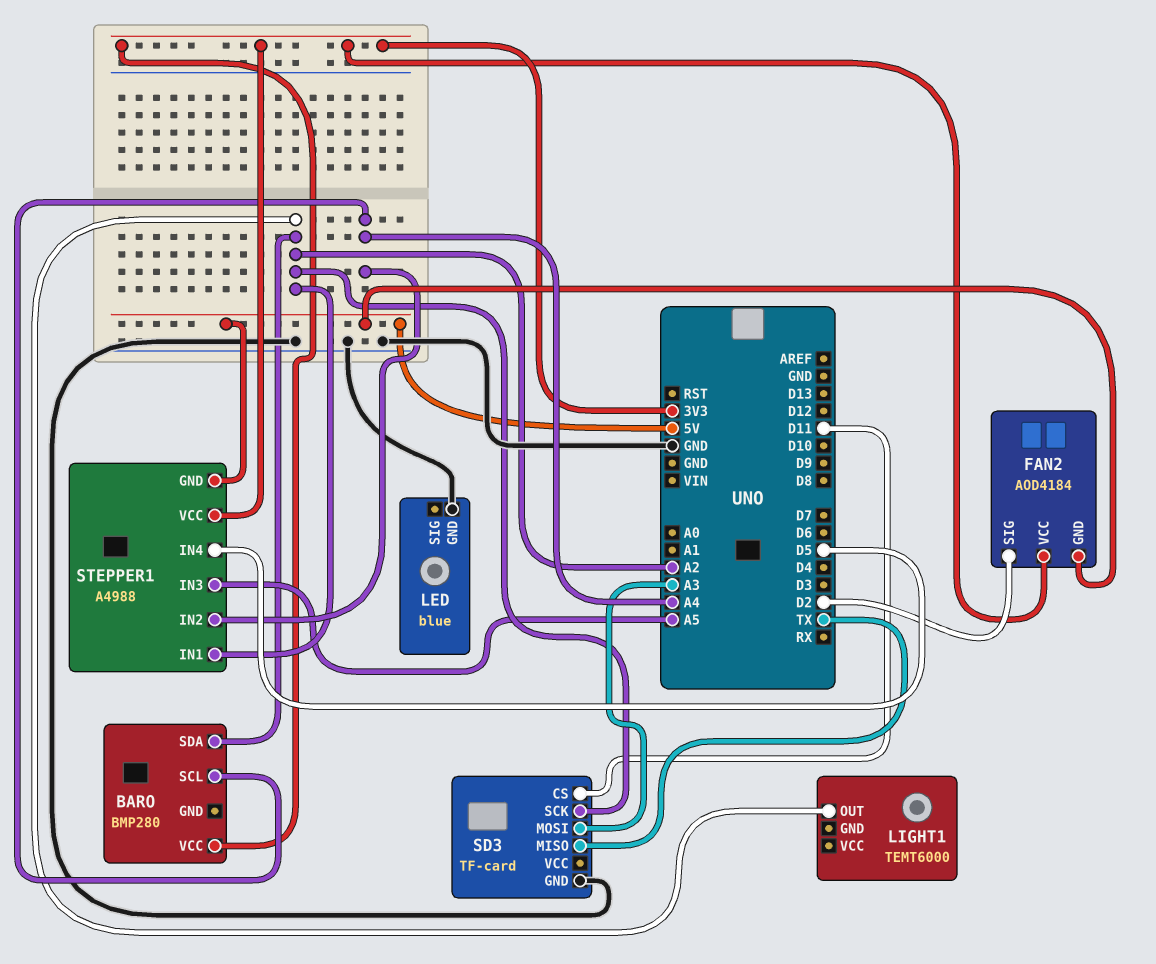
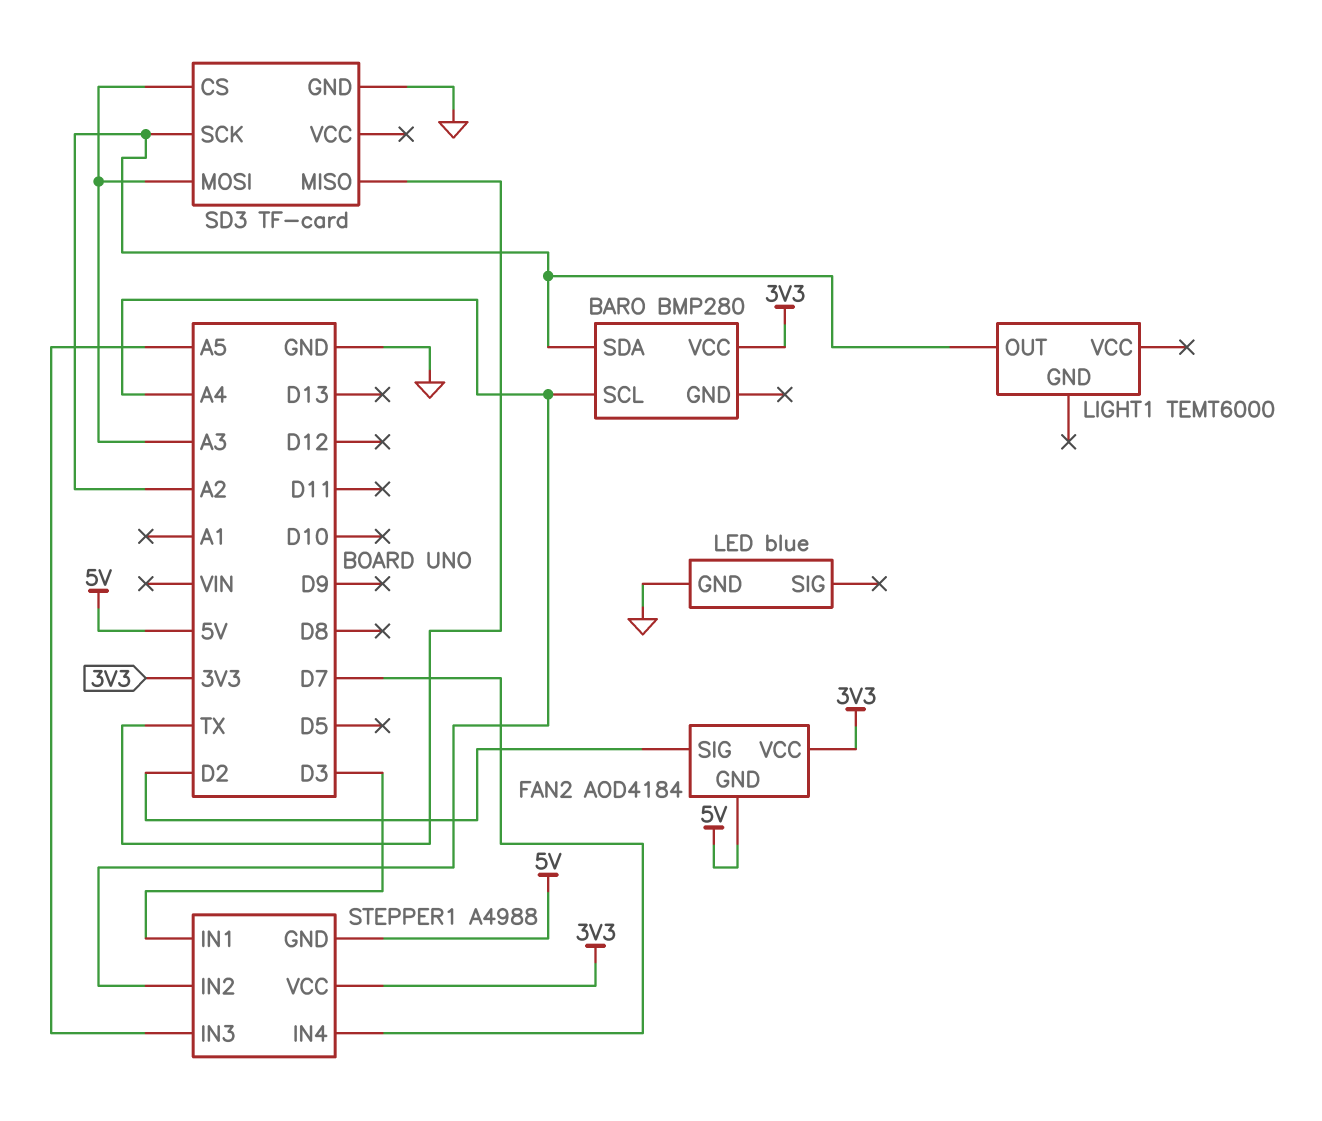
SD3 pin CS: D11 -> A3
STEPPER1 pin IN1: A2 -> D3
STEPPER1 pin IN4: D5 -> D7

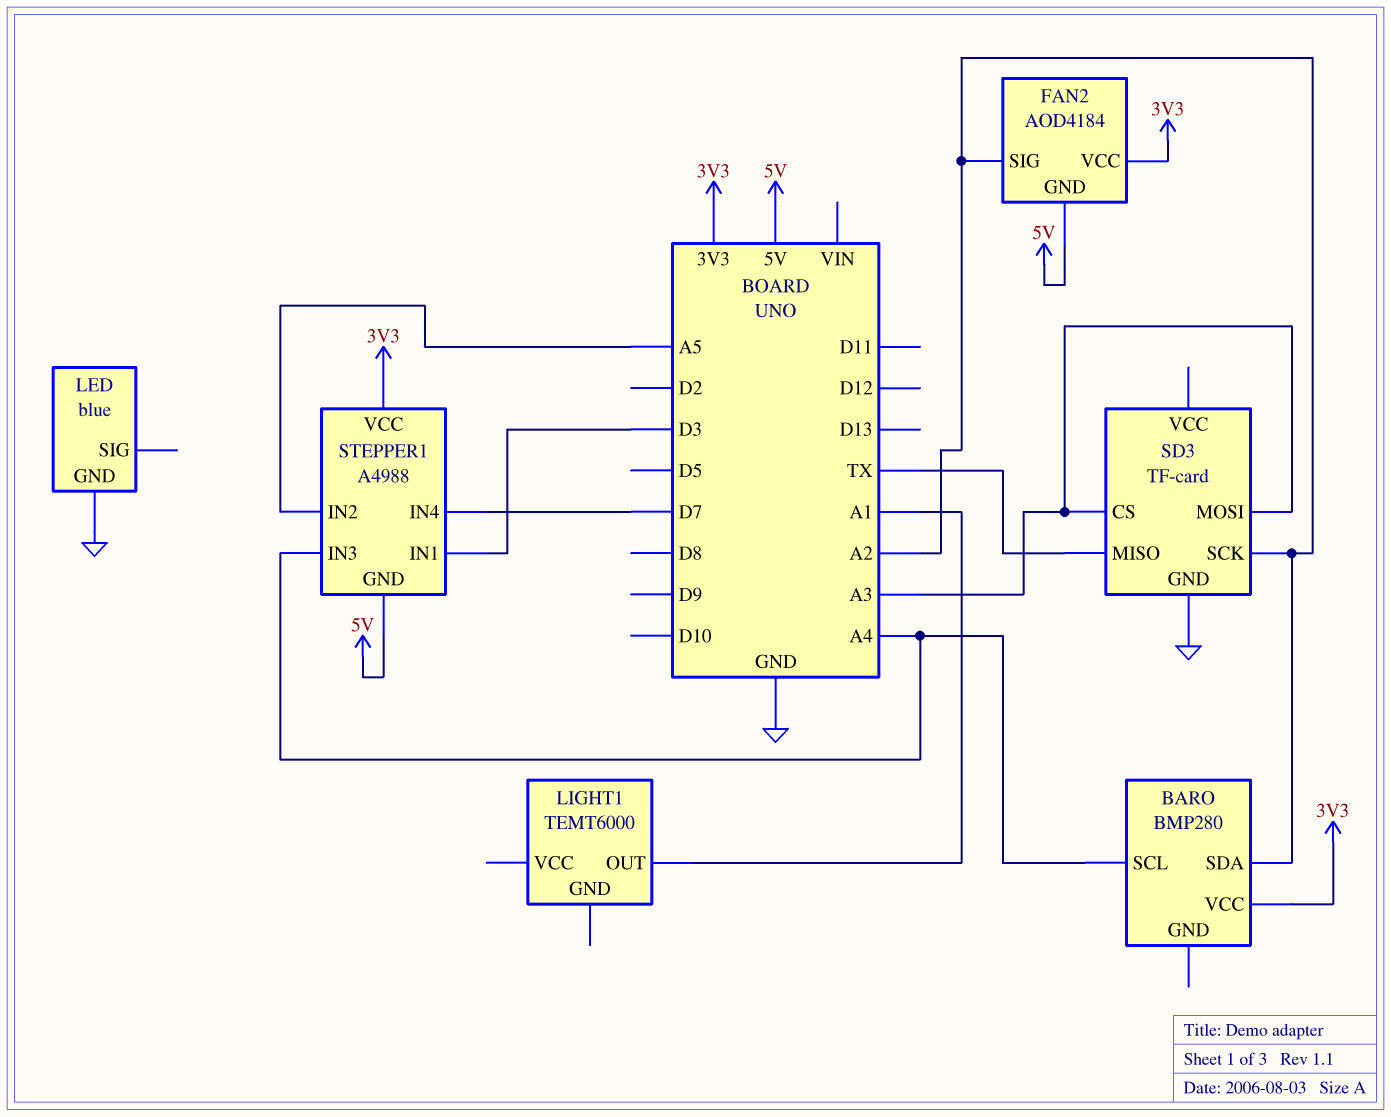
FAN2 pin SIG: D2 -> A2
LIGHT1 pin OUT: A2 -> A1
STEPPER1 pin IN2: A4 -> A5
STEPPER1 pin IN3: A5 -> A4

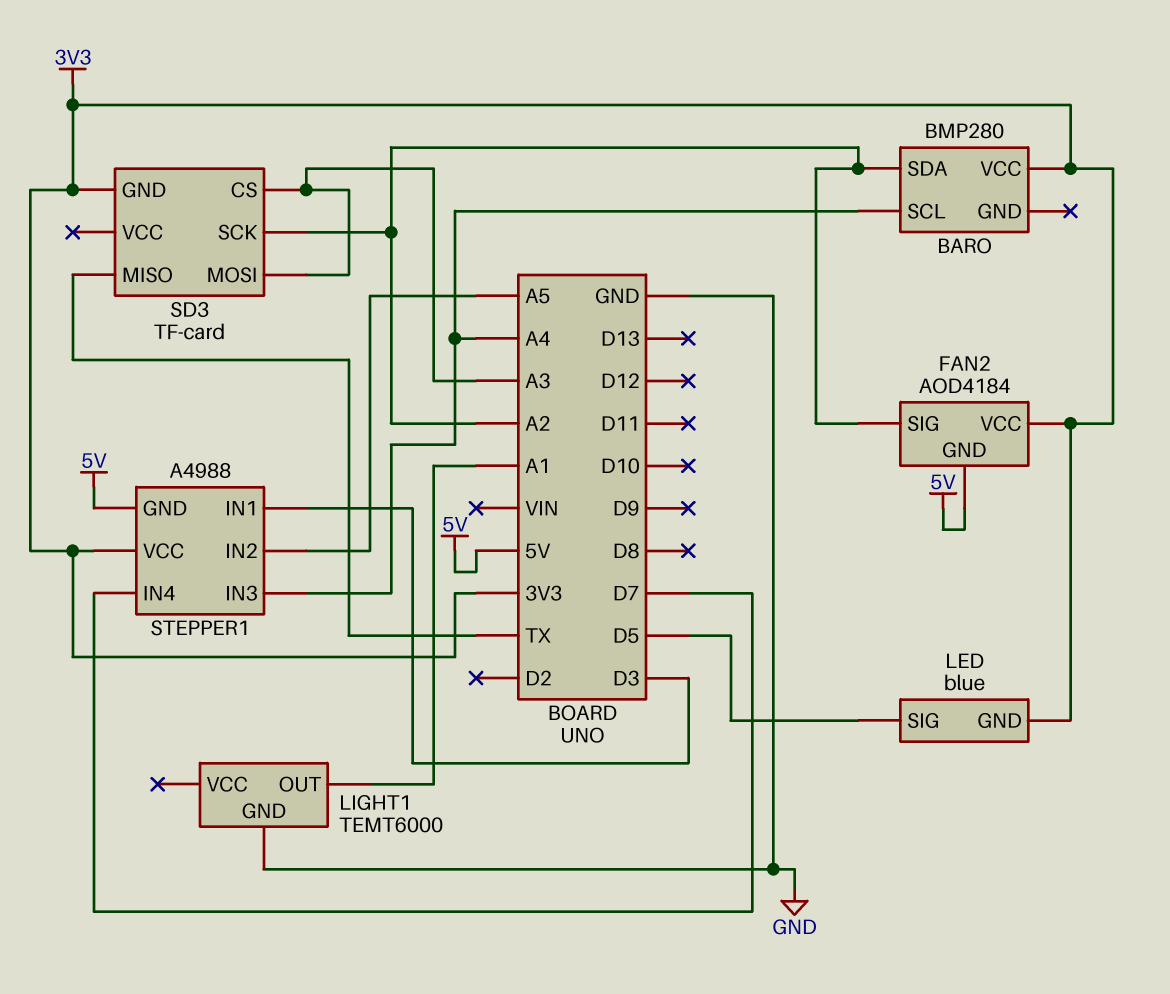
LED pin GND: GND -> 3V3
LED pin SIG: none -> D5
LIGHT1 pin GND: none -> GND
SD3 pin GND: GND -> 3V3

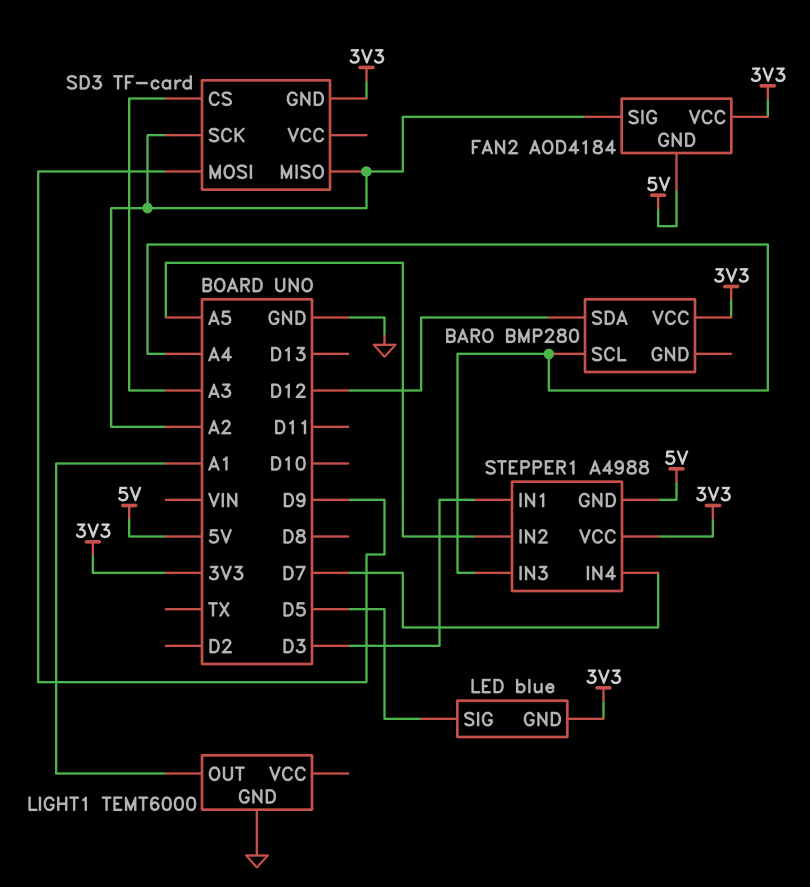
BARO pin SDA: A2 -> D12
SD3 pin MISO: TX -> A2
SD3 pin MOSI: A3 -> D9

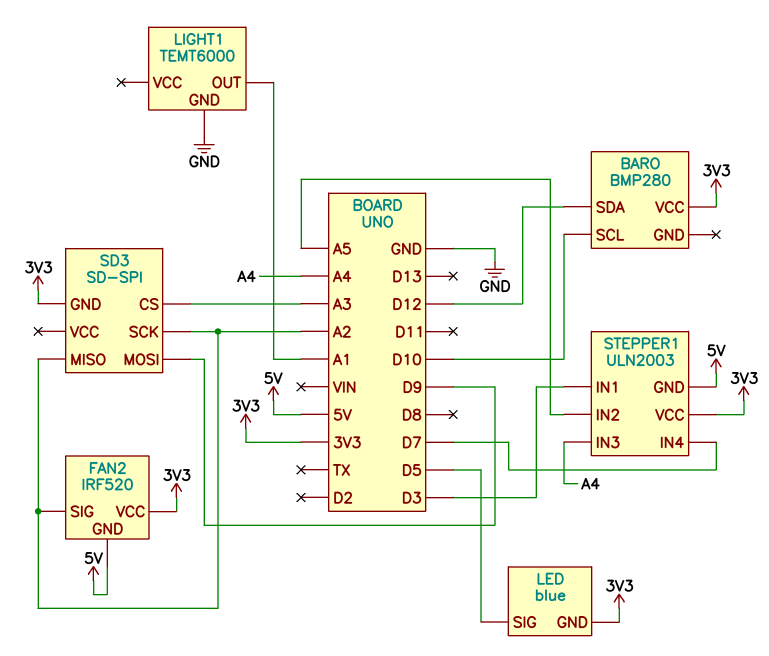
BARO pin SCL: A4 -> D10
FAN2: AOD4184 -> IRF520
SD3: TF-card -> SD-SPI
STEPPER1: A4988 -> ULN2003

